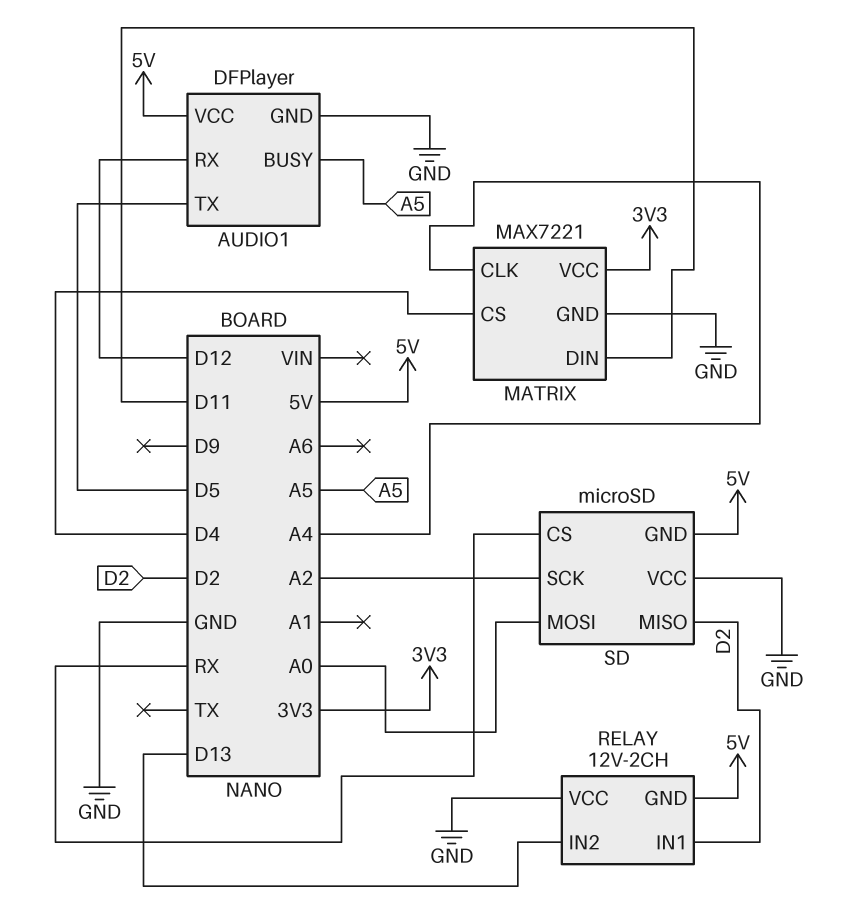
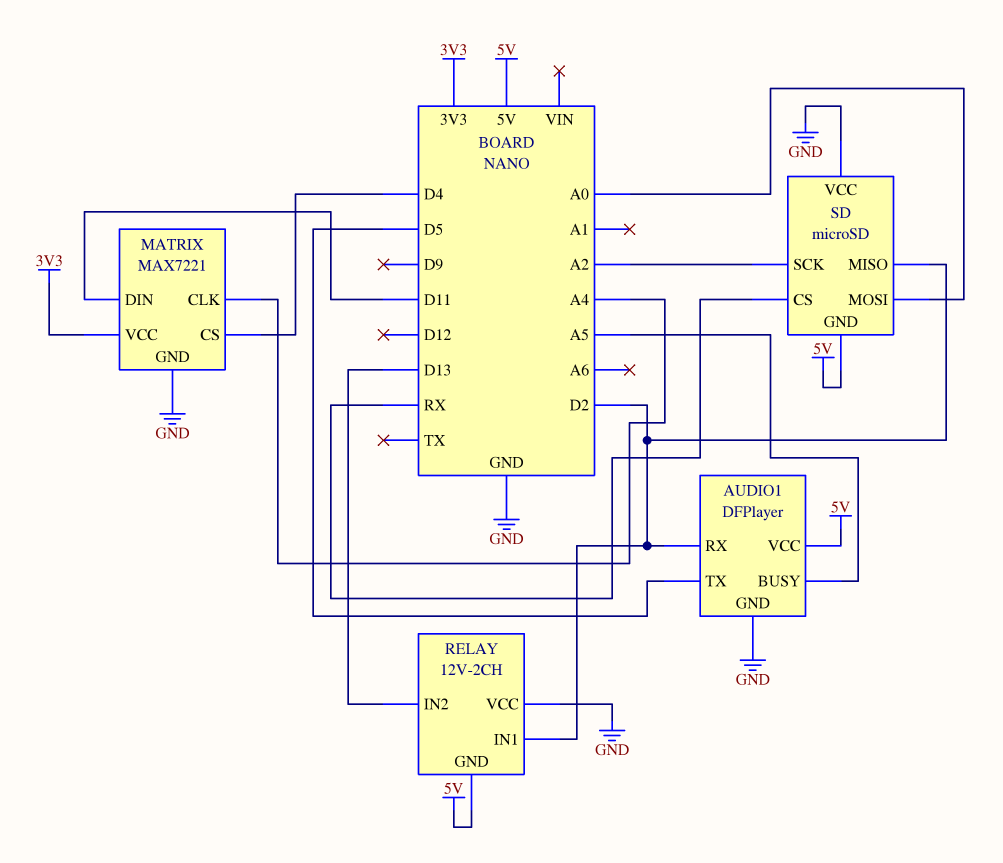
AUDIO1 pin RX: D12 -> D2

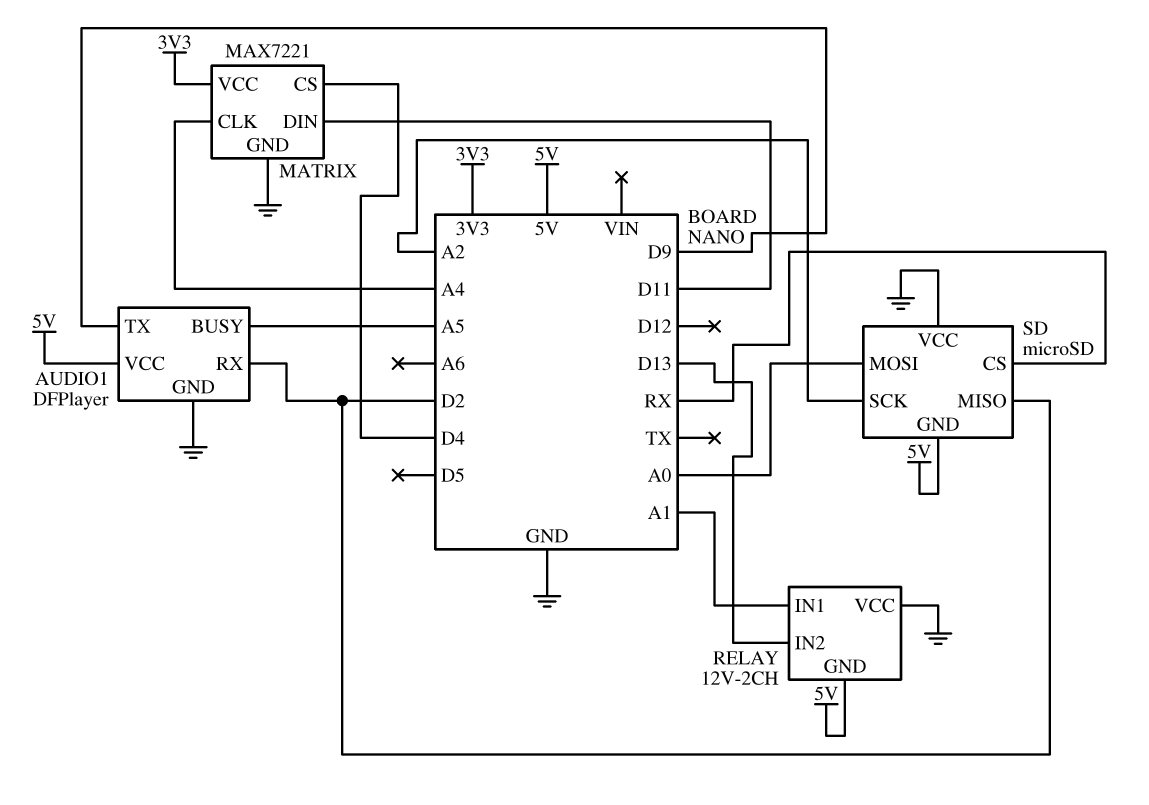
AUDIO1 pin TX: D5 -> D9
RELAY pin IN1: D2 -> A1

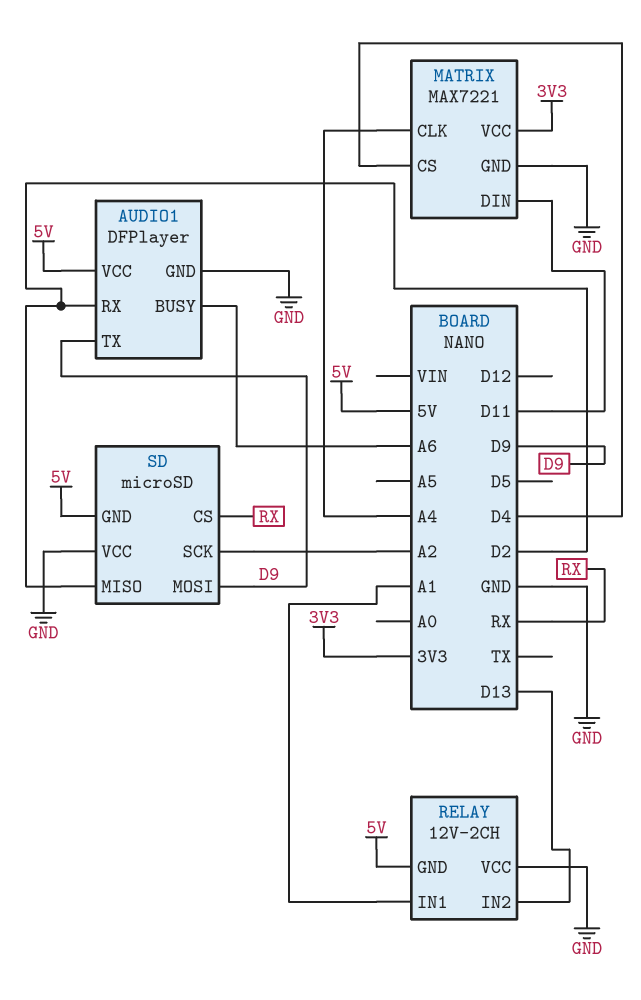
AUDIO1 pin BUSY: A5 -> A6
SD pin MOSI: A0 -> D9

